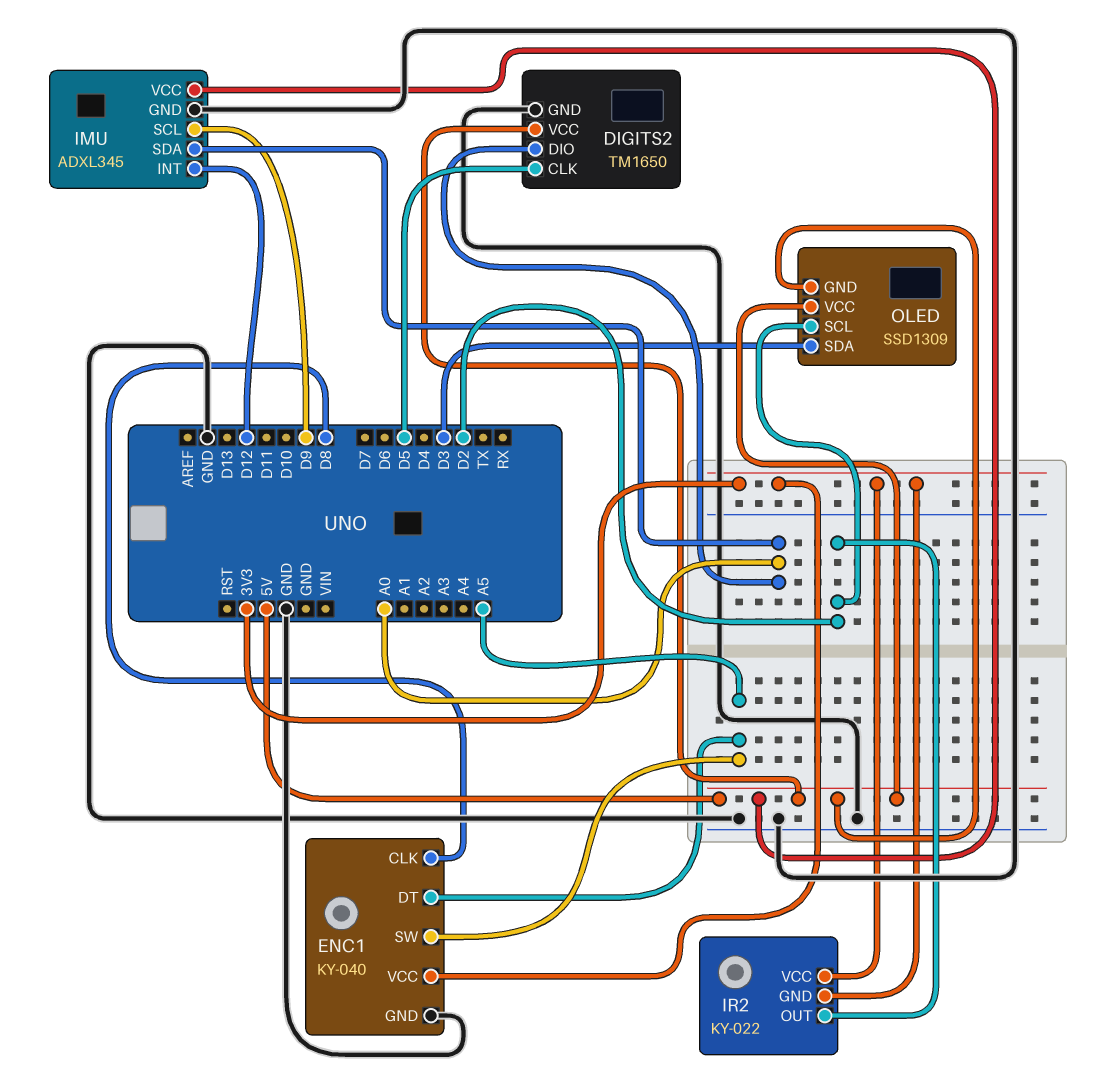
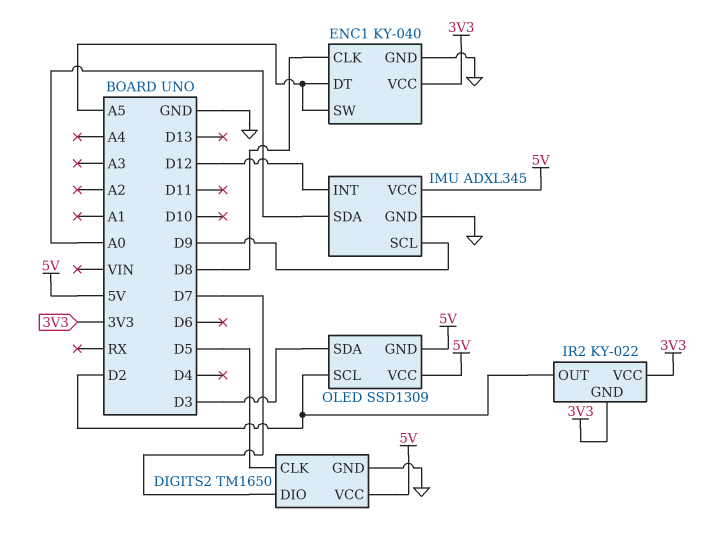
DIGITS2 pin DIO: A0 -> D7

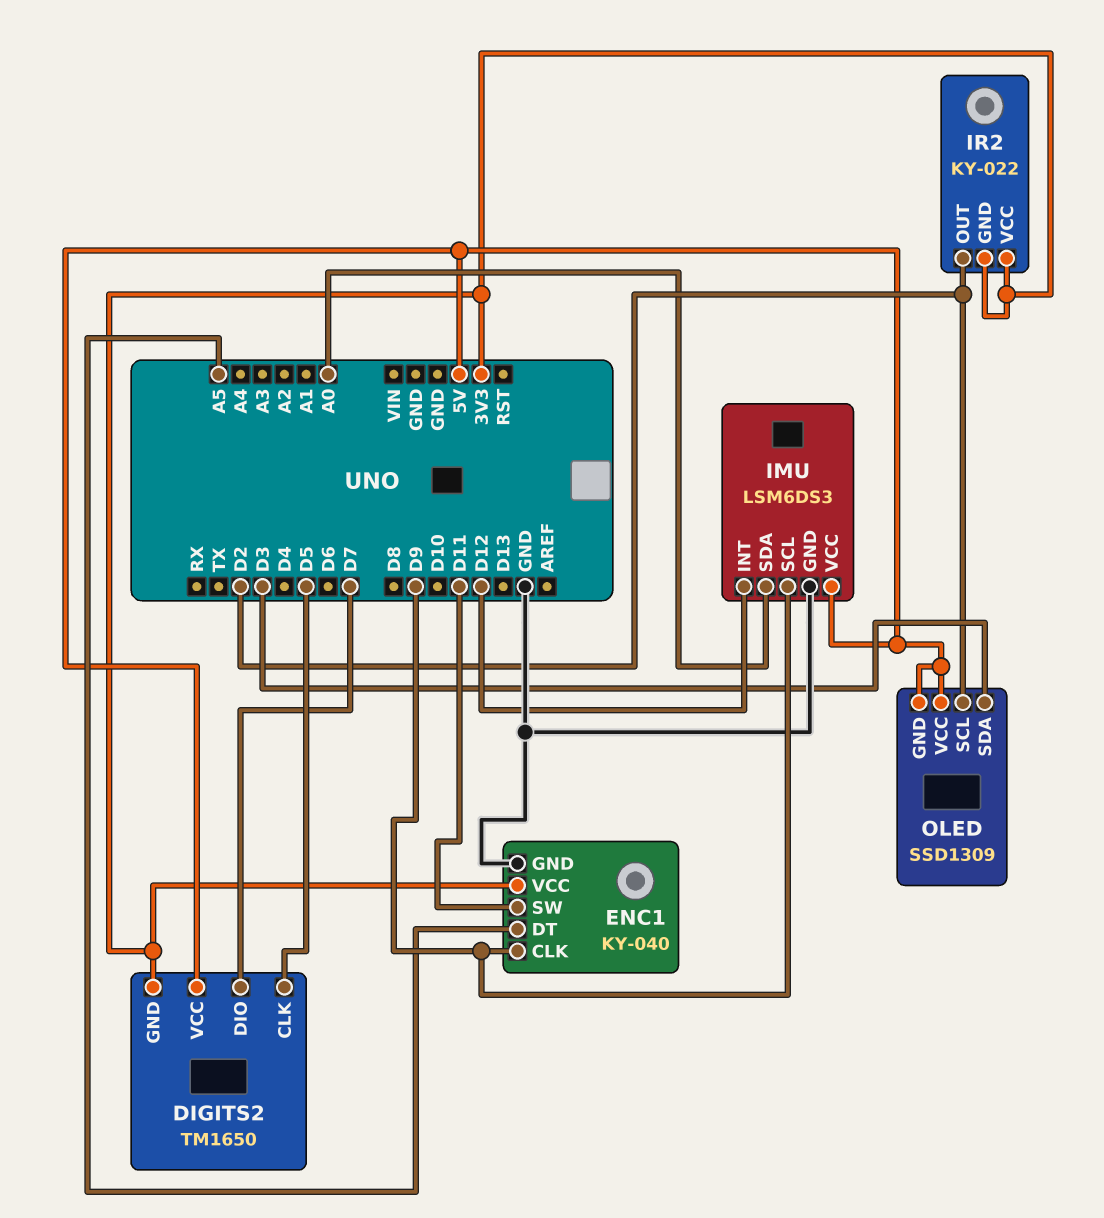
DIGITS2 pin GND: GND -> 3V3
ENC1 pin CLK: D8 -> D9
ENC1 pin SW: A5 -> D11
IMU: ADXL345 -> LSM6DS3

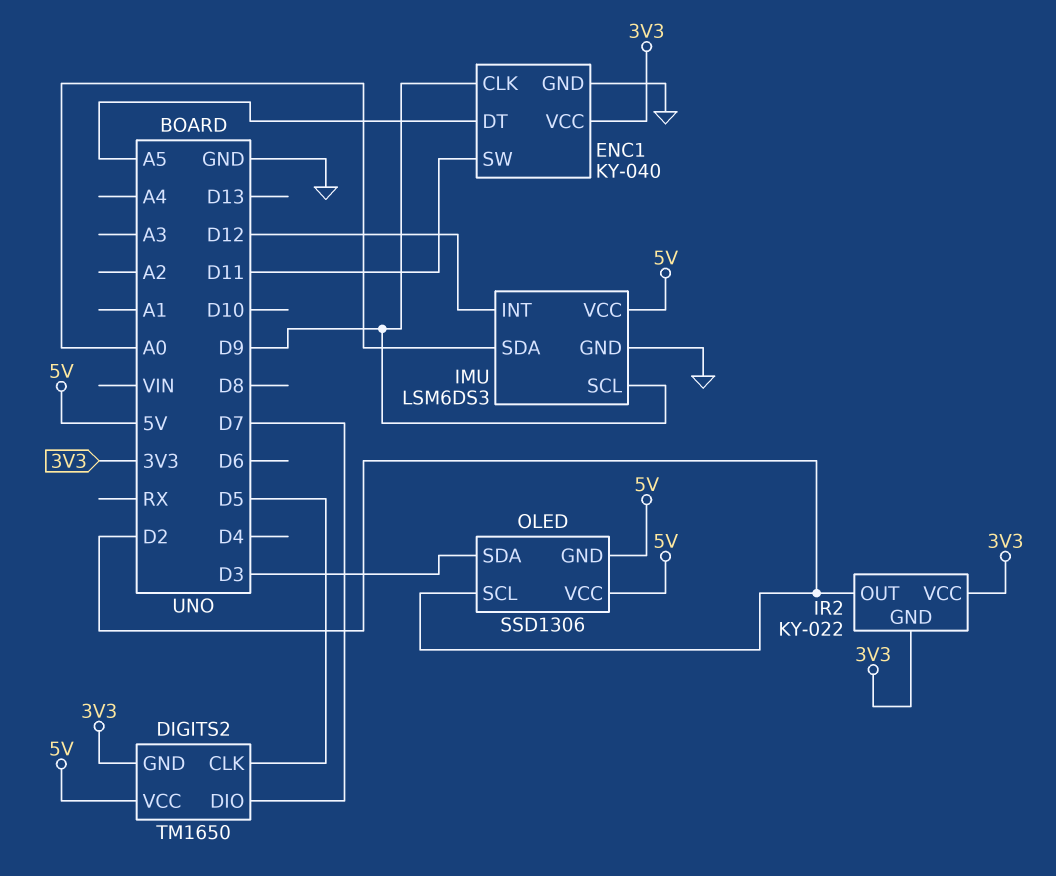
OLED: SSD1309 -> SSD1306

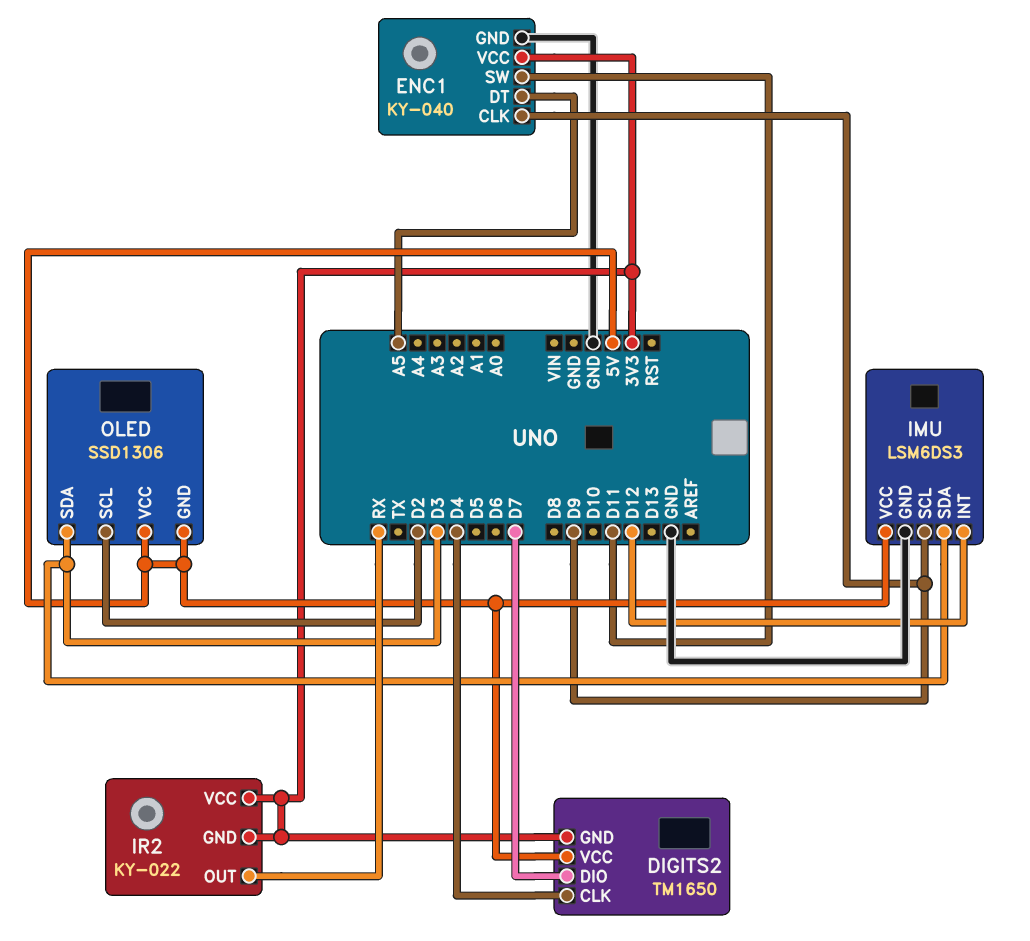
DIGITS2 pin CLK: D5 -> D4
IMU pin SDA: A0 -> D3
IR2 pin OUT: D2 -> RX

